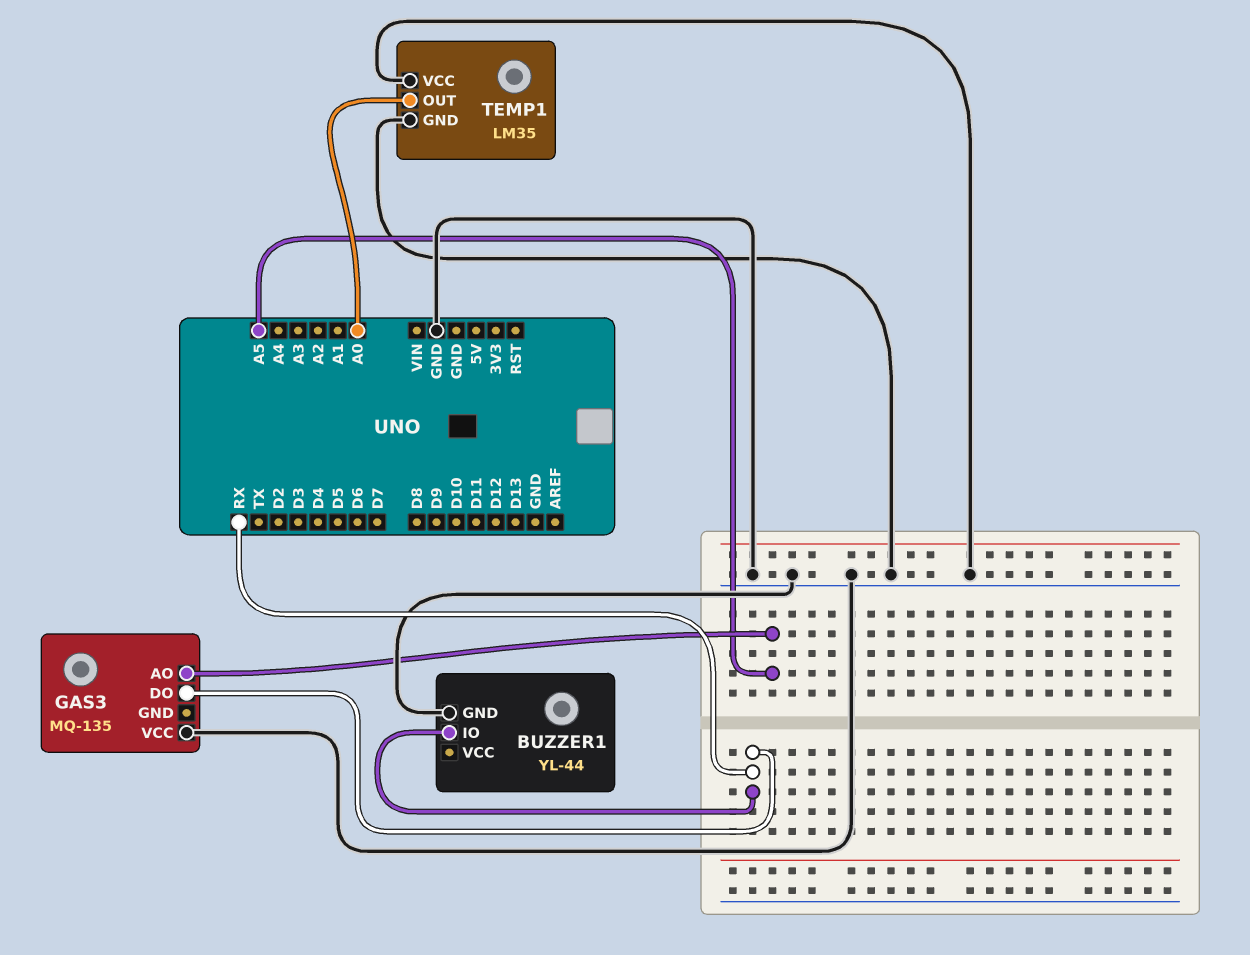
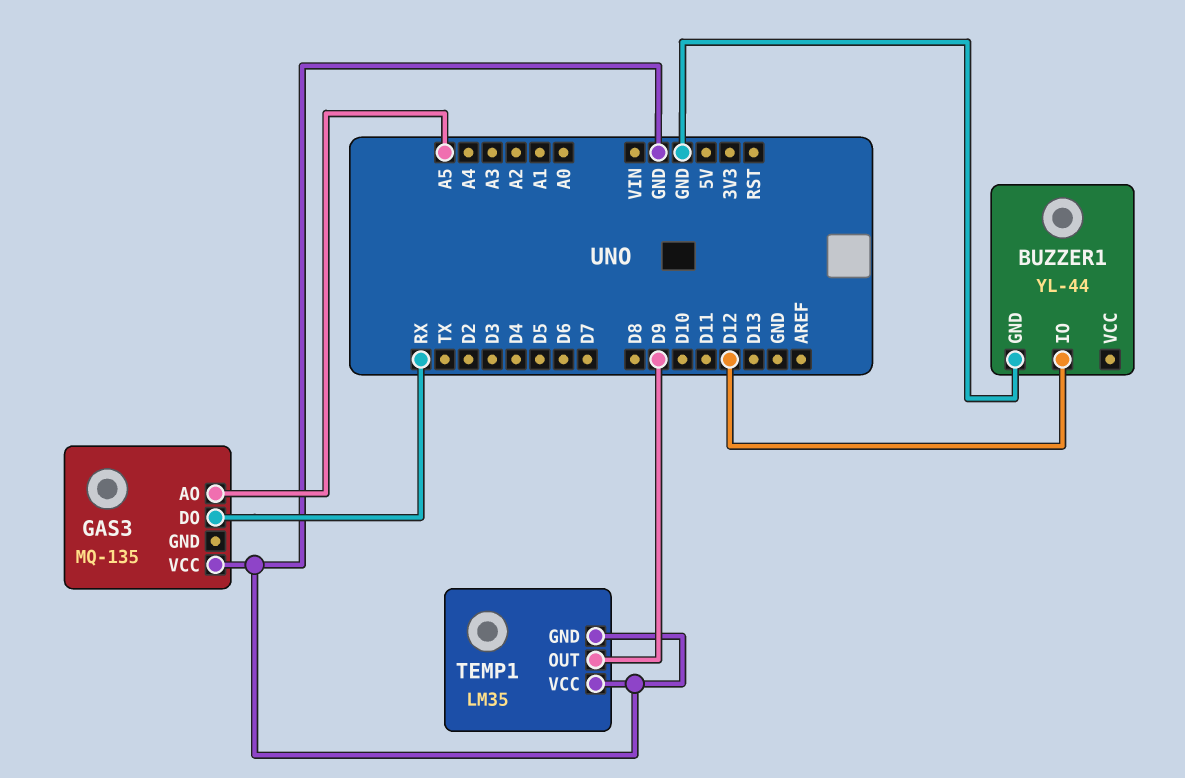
BUZZER1 pin IO: RX -> D12
TEMP1 pin OUT: A0 -> D9

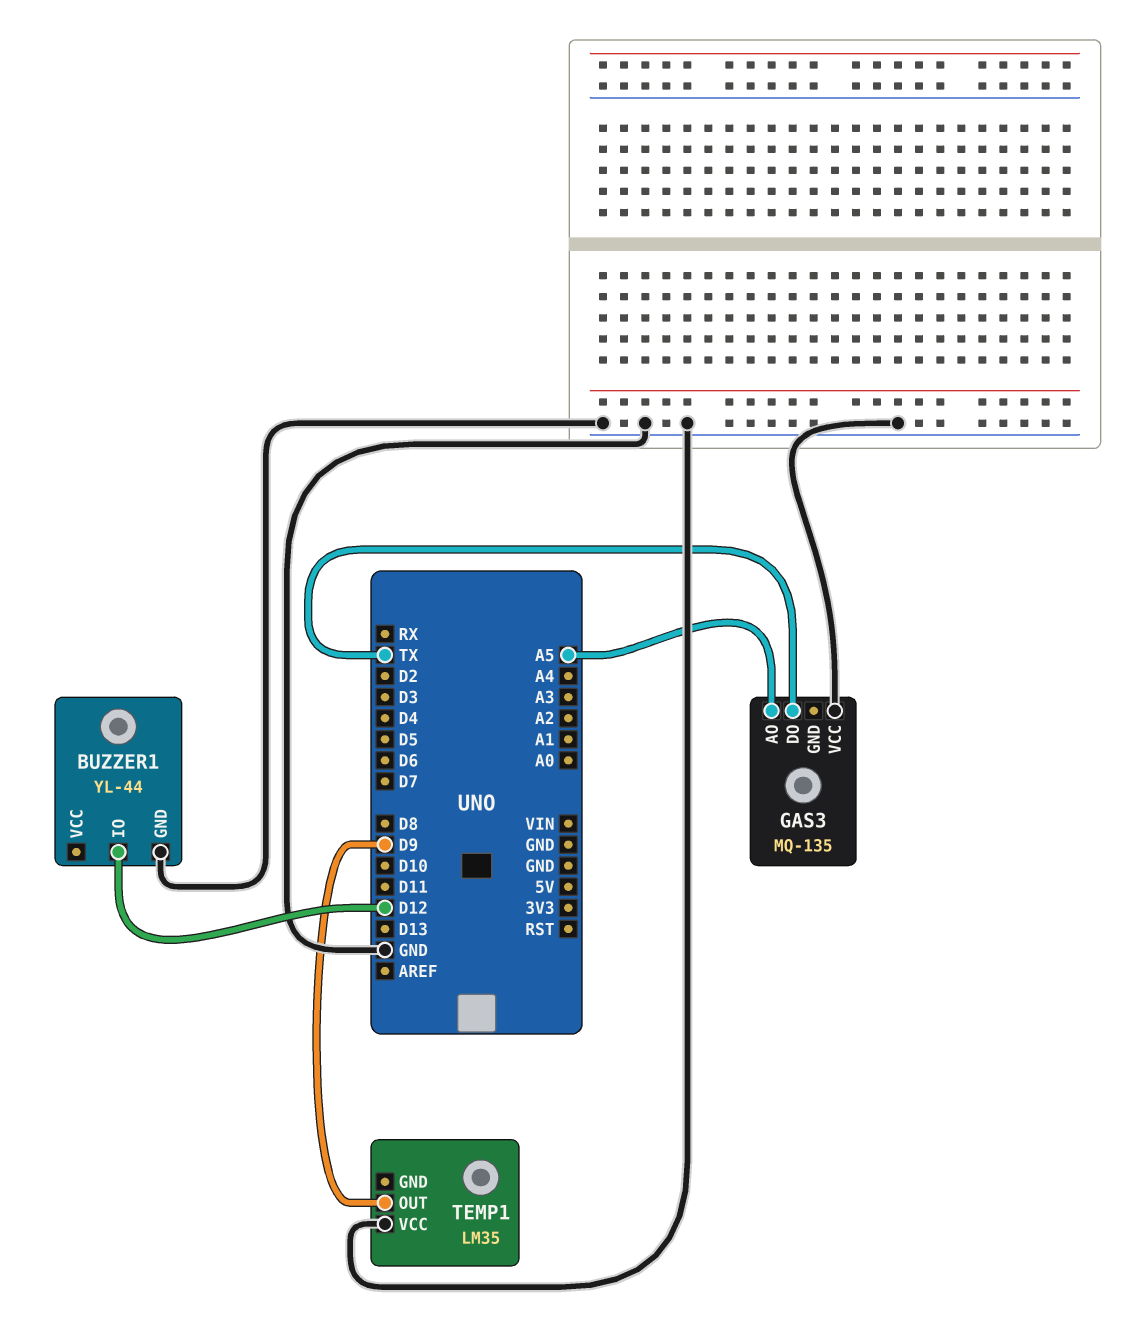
GAS3 pin DO: RX -> TX
TEMP1 pin GND: GND -> none

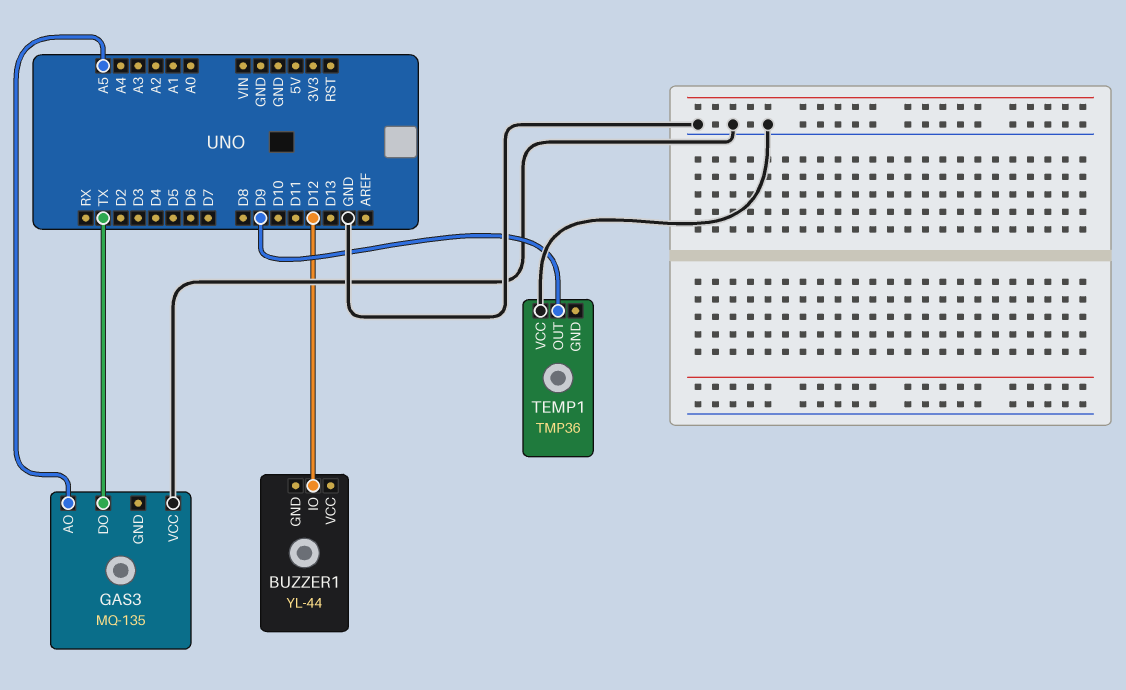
BUZZER1 pin GND: GND -> none
TEMP1: LM35 -> TMP36

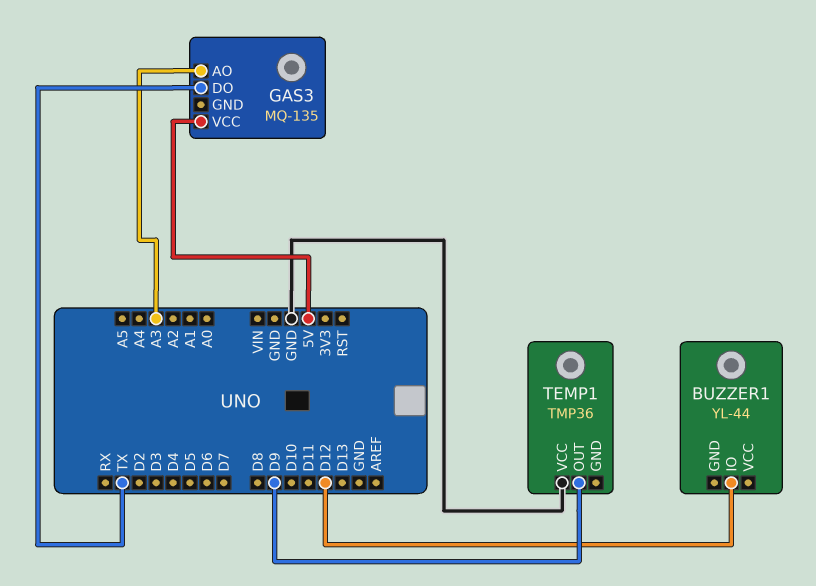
GAS3 pin AO: A5 -> A3
GAS3 pin VCC: GND -> 5V

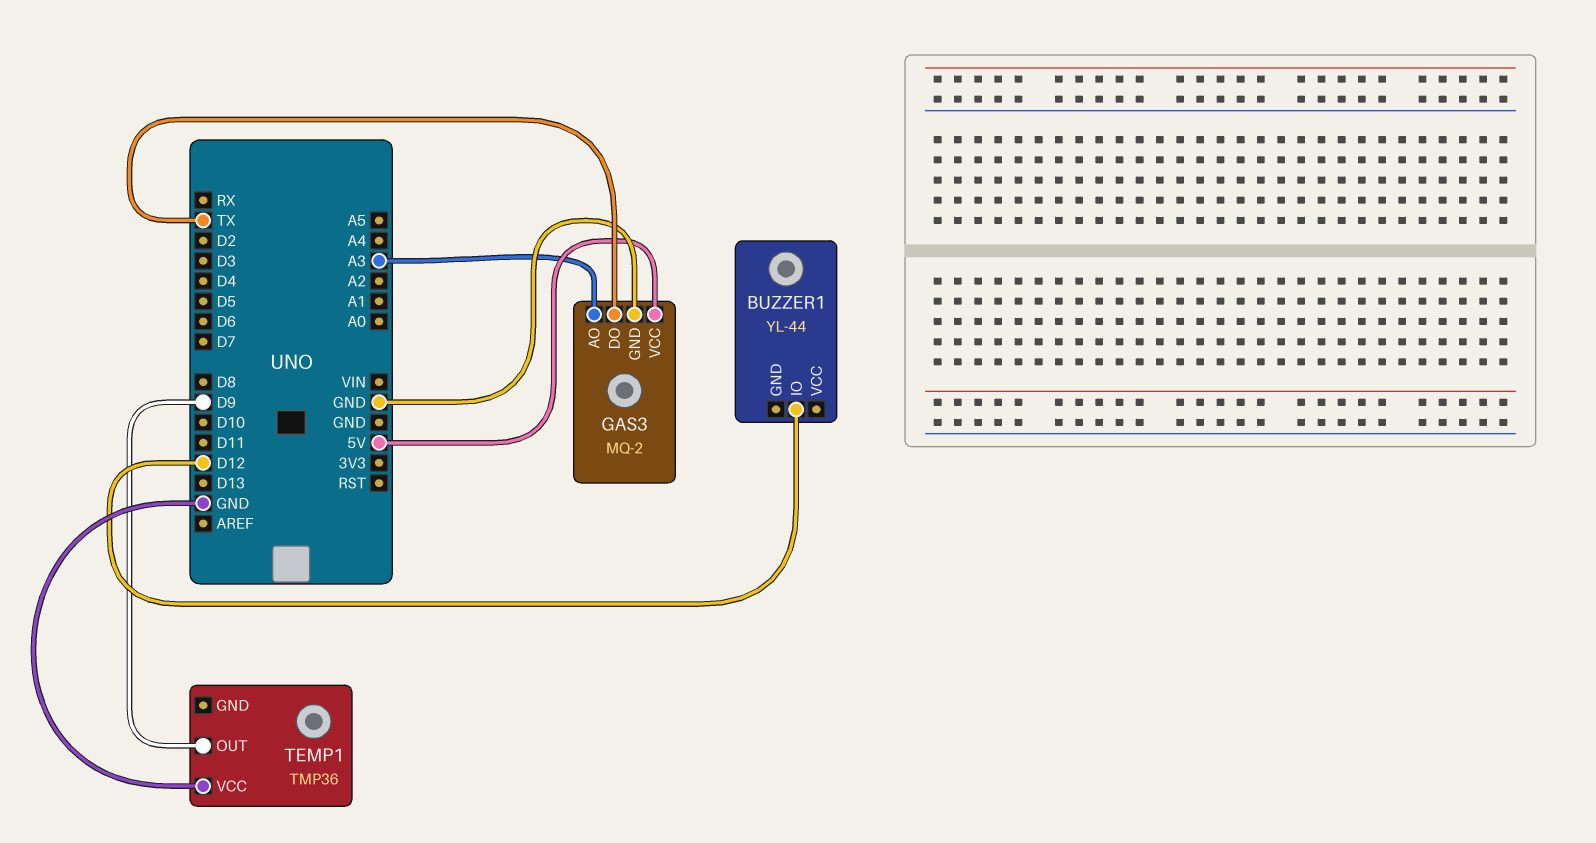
GAS3: MQ-135 -> MQ-2
GAS3 pin GND: none -> GND

